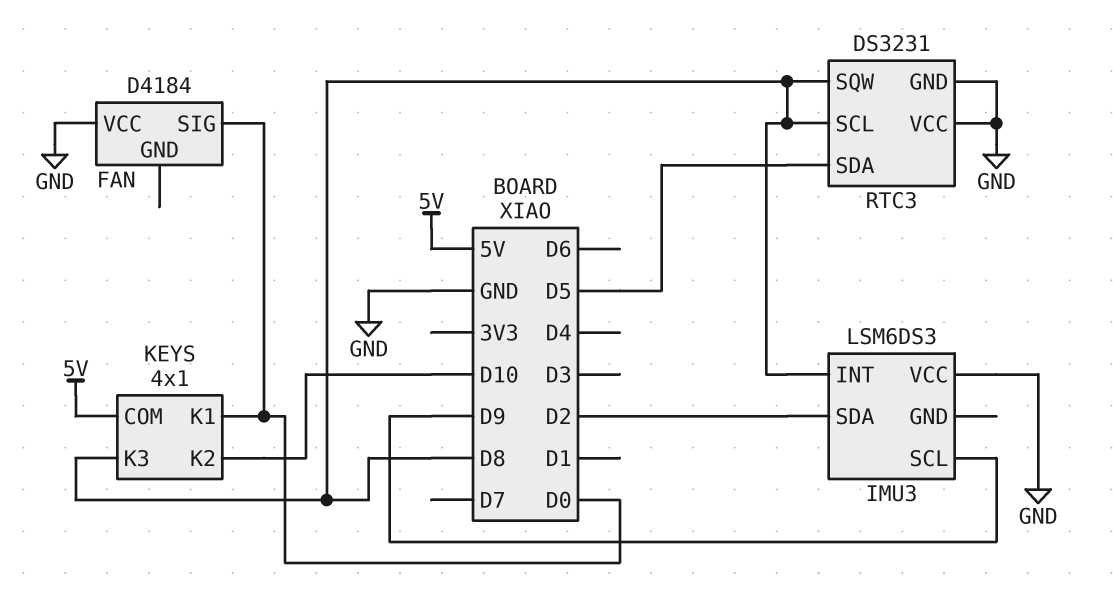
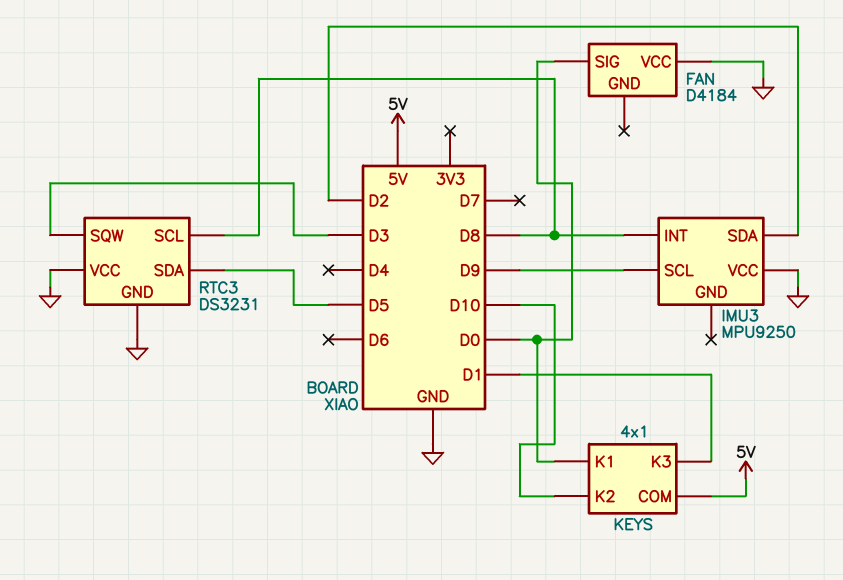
IMU3: LSM6DS3 -> MPU9250
KEYS pin K3: D8 -> D1
RTC3 pin SQW: D8 -> D3

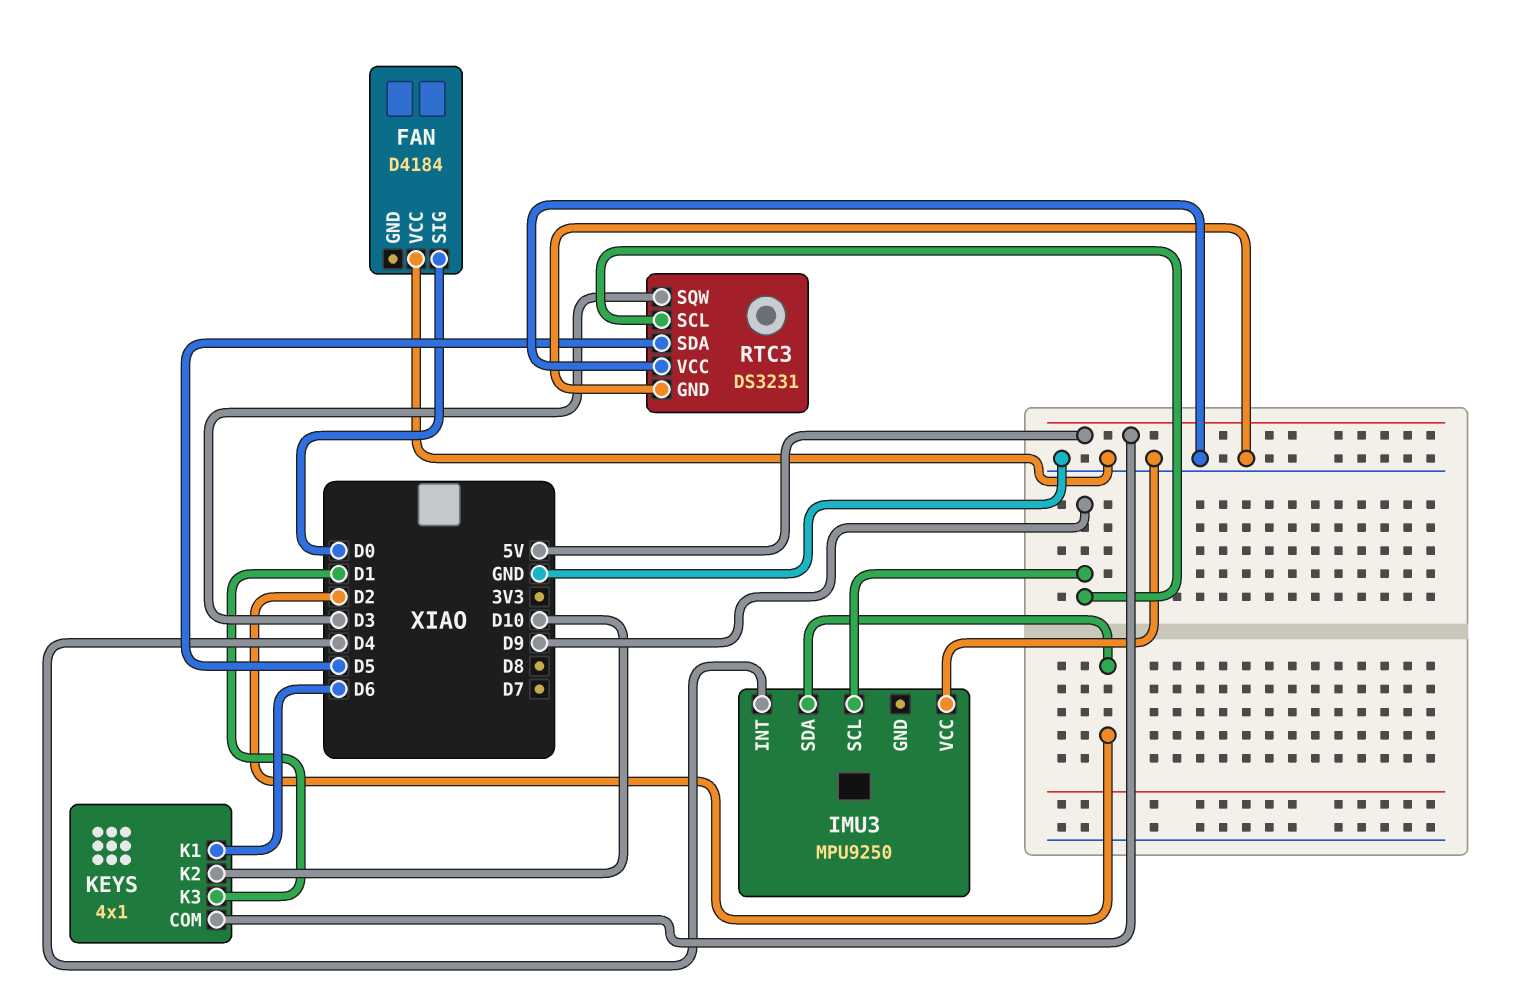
IMU3 pin INT: D8 -> D4
KEYS pin K1: D0 -> D6
RTC3 pin SCL: D8 -> D9

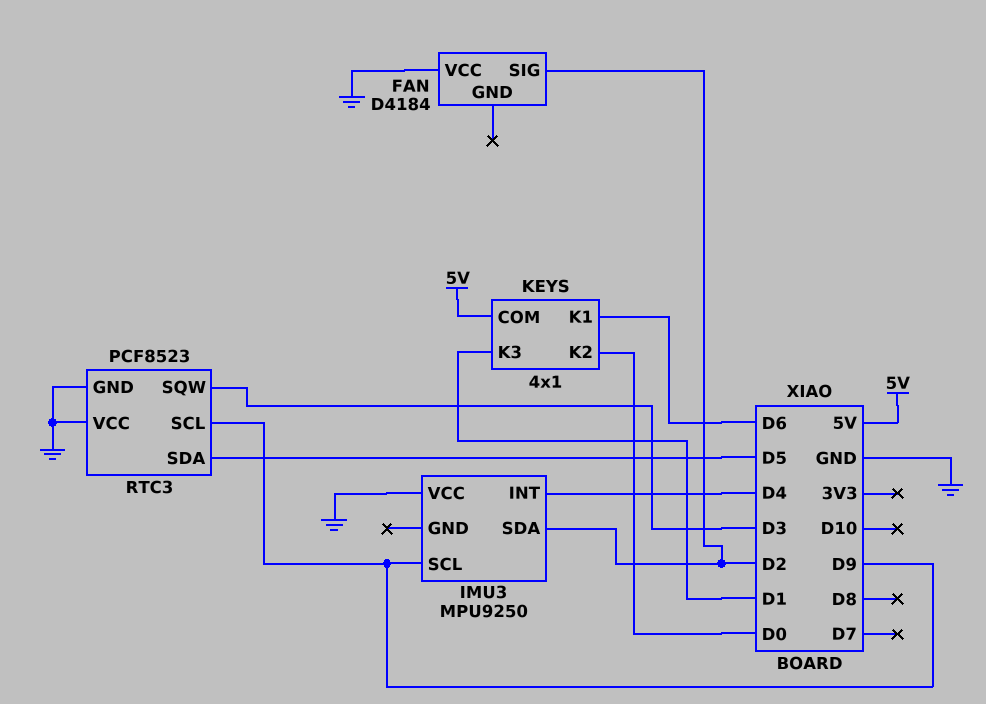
FAN pin SIG: D0 -> D2
KEYS pin K2: D10 -> D0
RTC3: DS3231 -> PCF8523

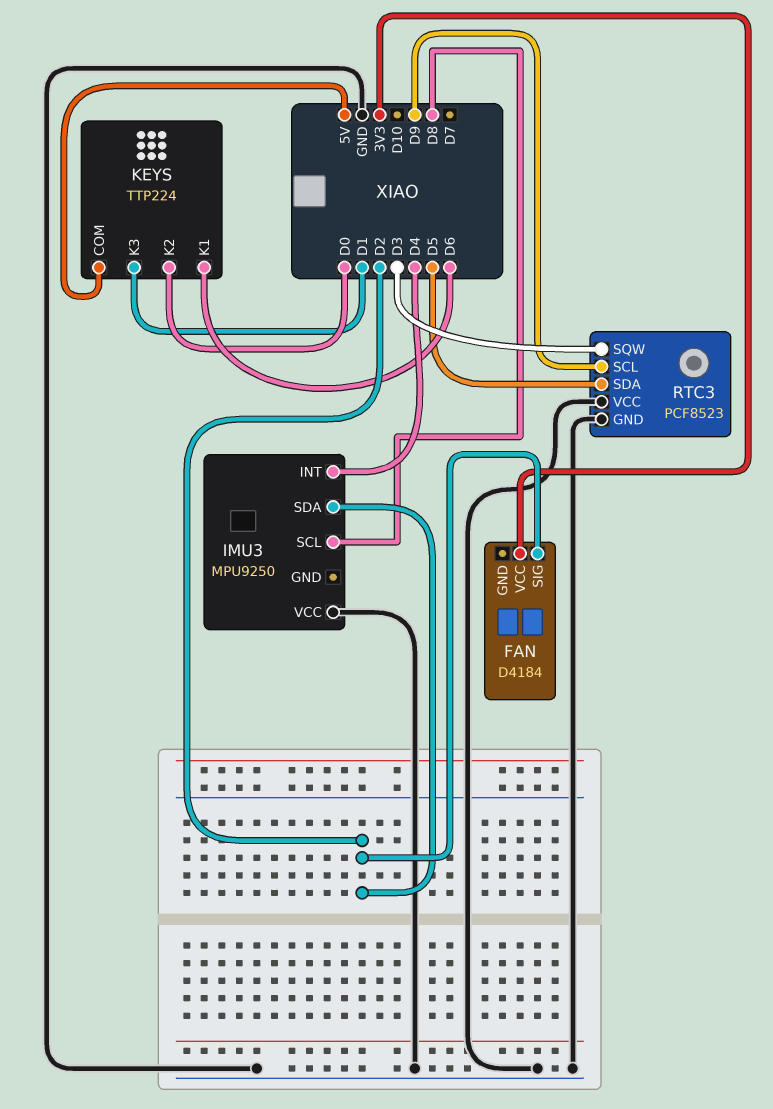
FAN pin VCC: GND -> 3V3
IMU3 pin SCL: D9 -> D8
KEYS: 4x1 -> TTP224

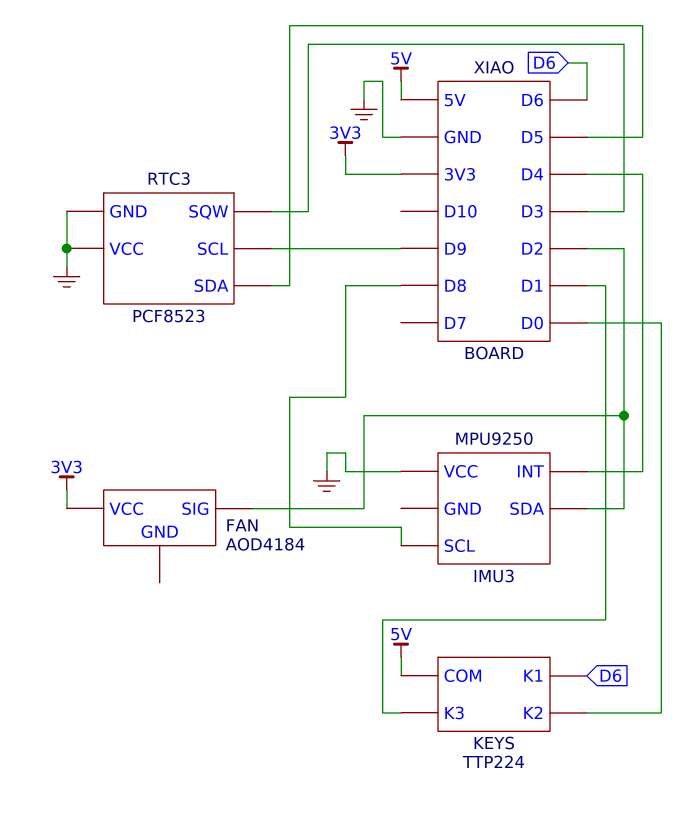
FAN: D4184 -> AOD4184

